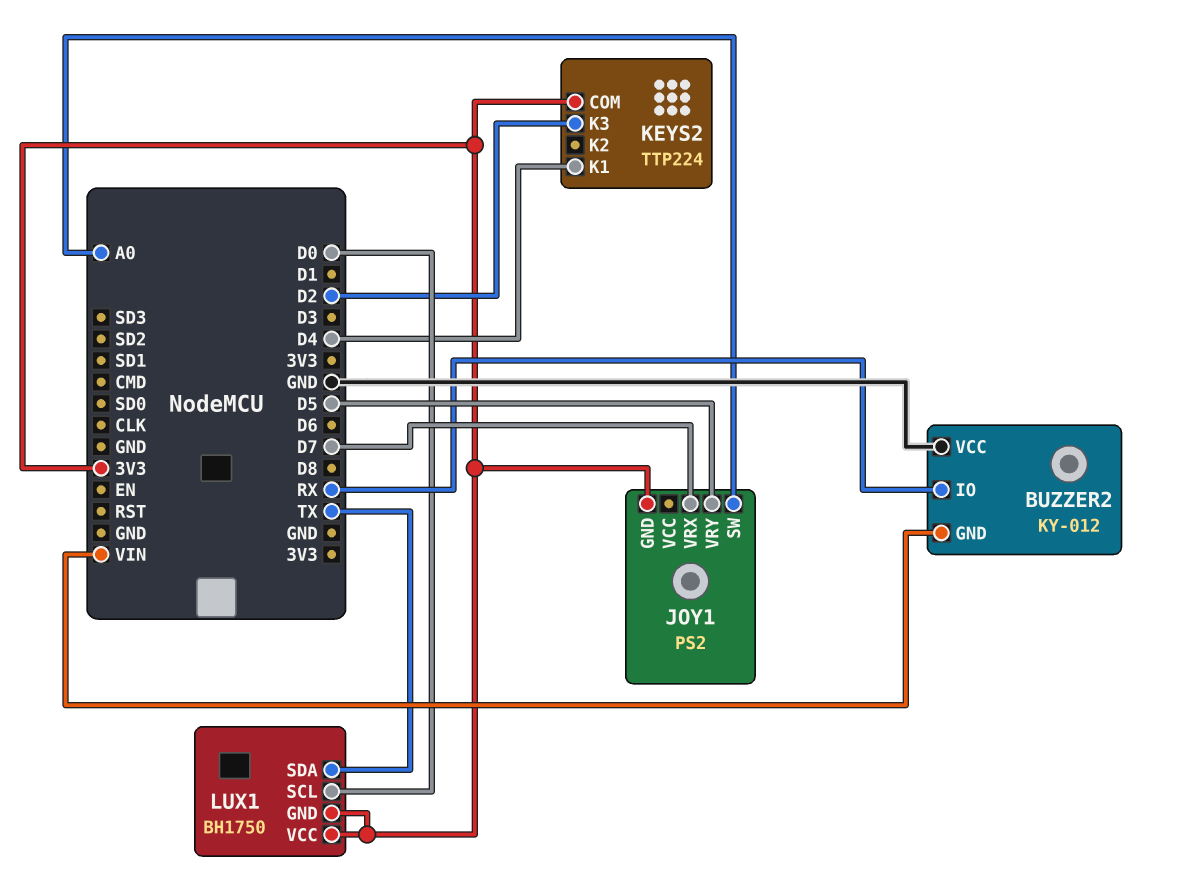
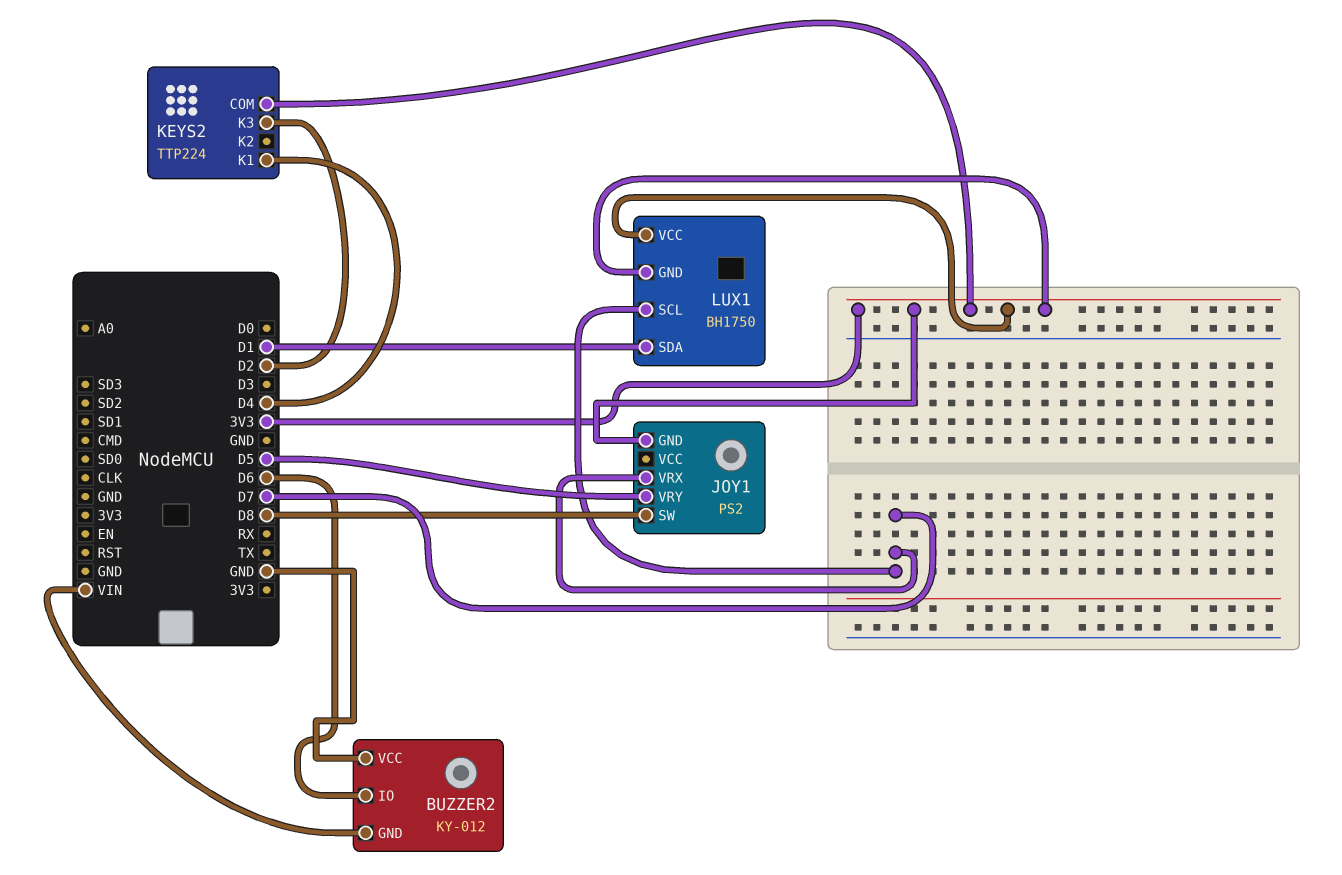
BUZZER2 pin IO: RX -> D6
JOY1 pin SW: A0 -> D8
LUX1 pin SCL: D0 -> D7
LUX1 pin SDA: TX -> D1

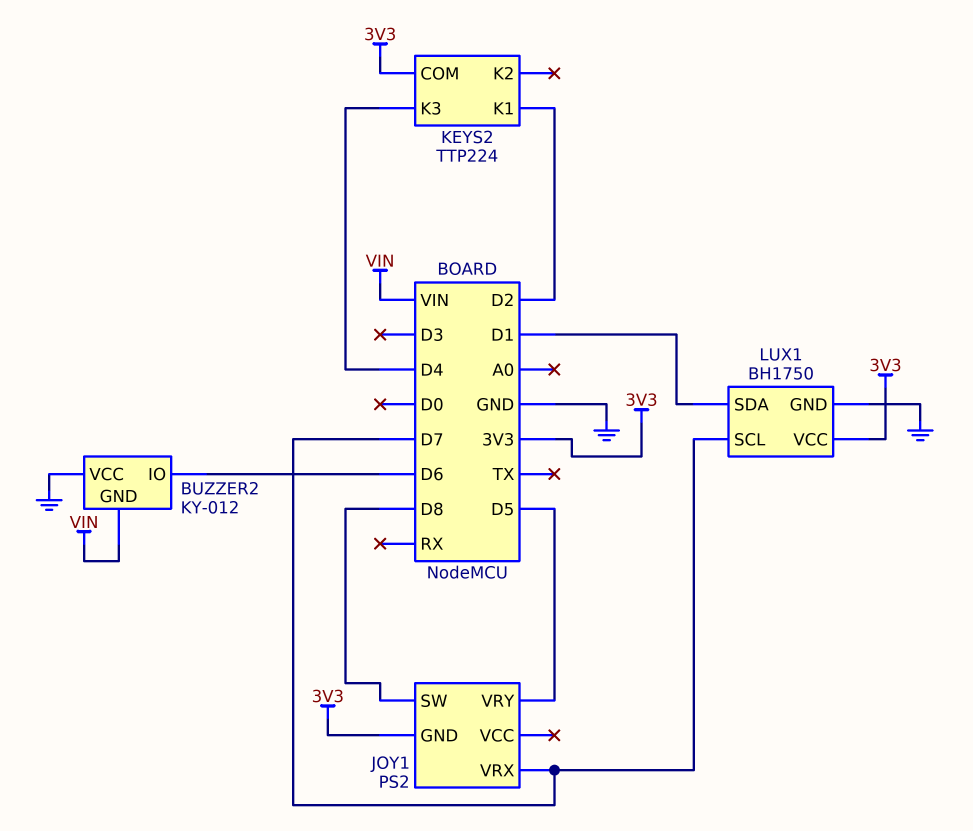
KEYS2 pin K1: D4 -> D2
KEYS2 pin K3: D2 -> D4
LUX1 pin GND: 3V3 -> GND

